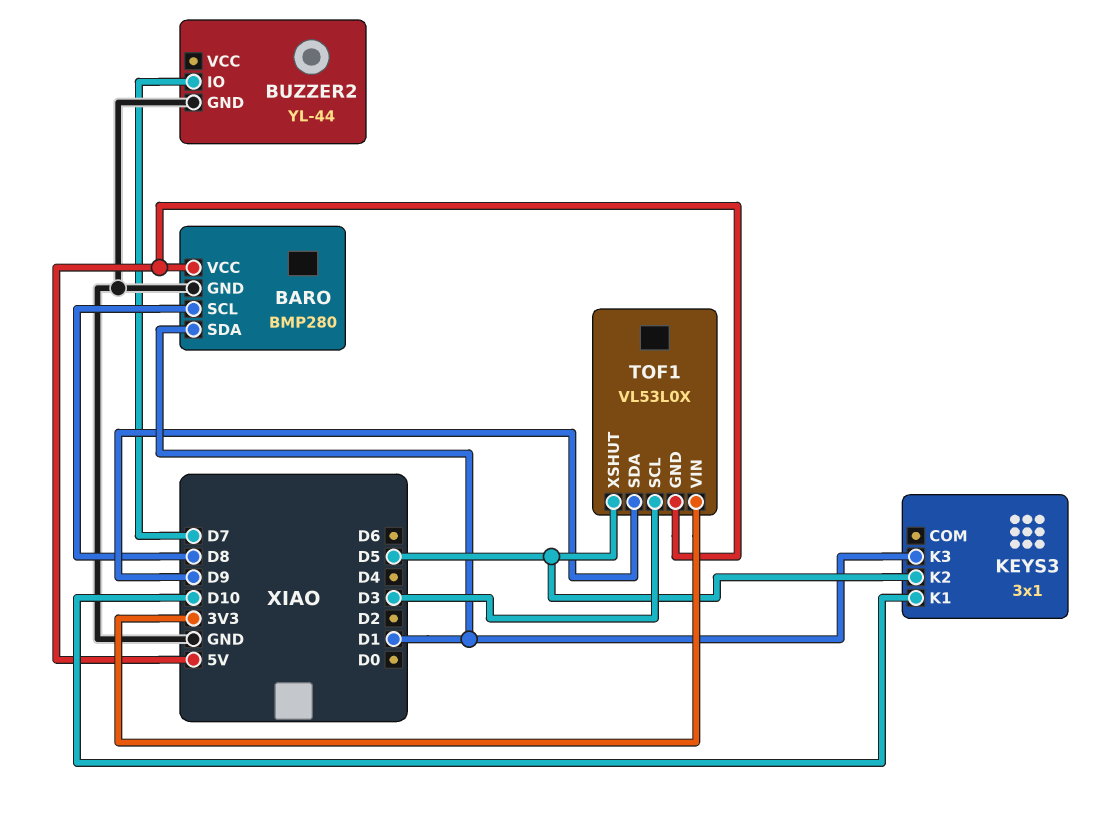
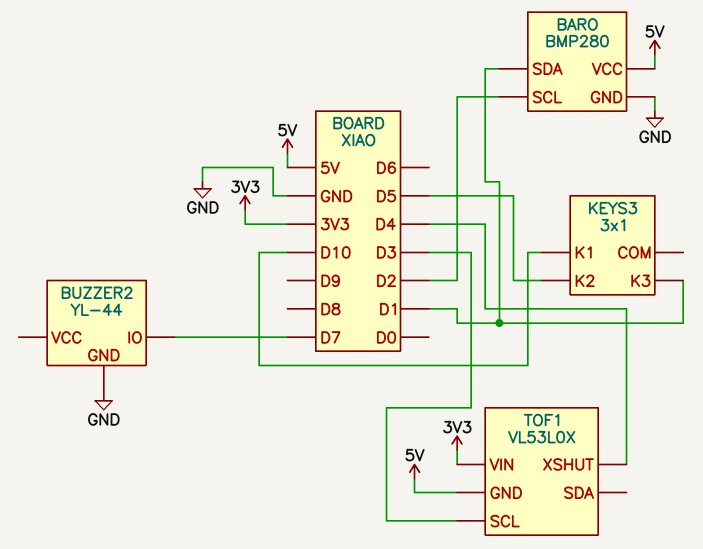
BARO pin SCL: D8 -> D2
TOF1 pin SDA: D9 -> none
TOF1 pin XSHUT: D5 -> D4

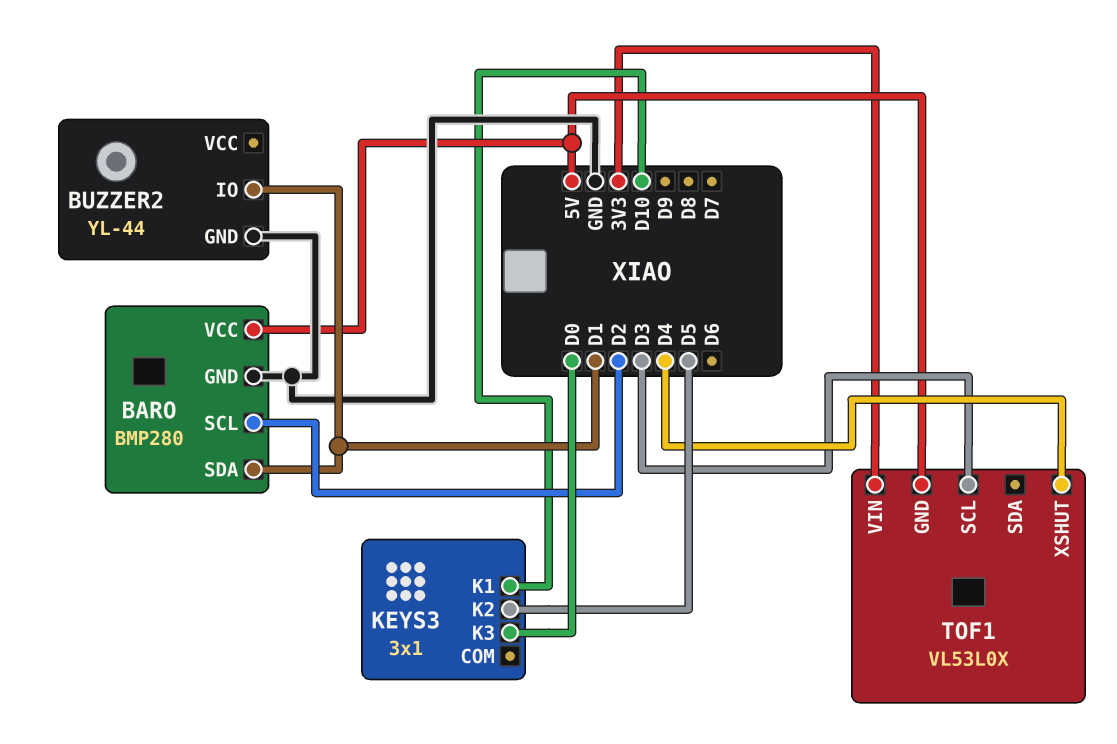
BUZZER2 pin IO: D7 -> D1
KEYS3 pin K3: D1 -> D0

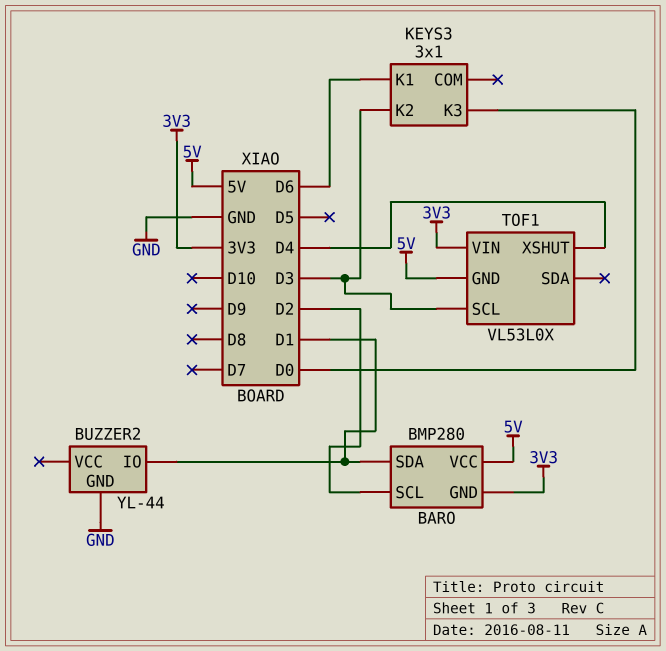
BARO pin GND: GND -> 3V3
KEYS3 pin K1: D10 -> D6
KEYS3 pin K2: D5 -> D3

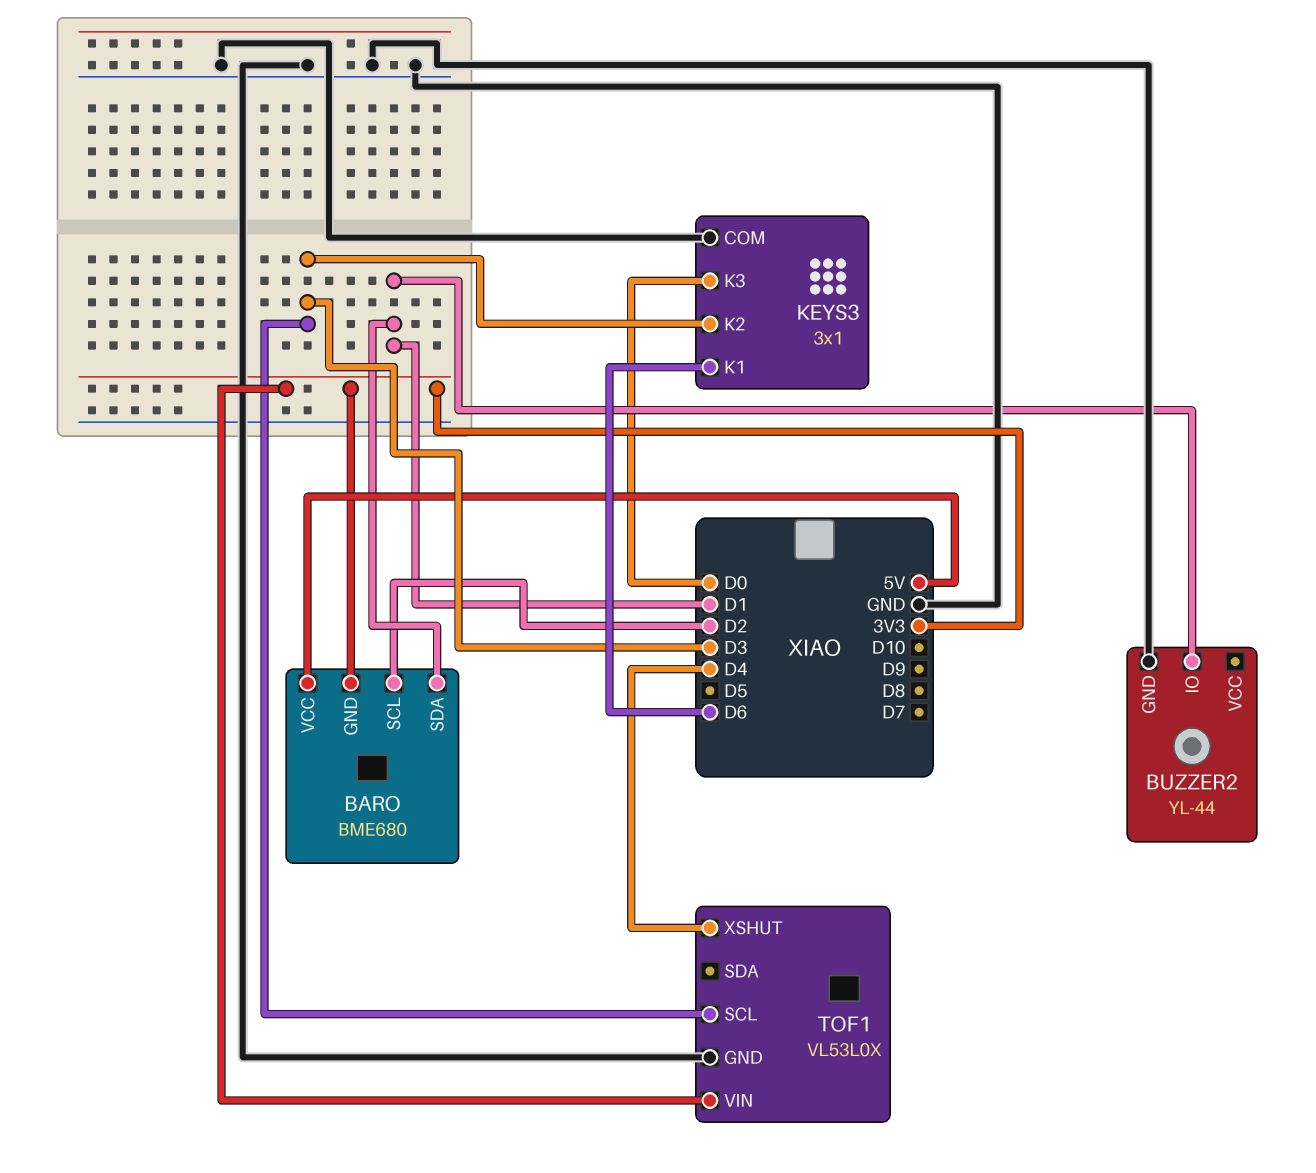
BARO: BMP280 -> BME680
KEYS3 pin COM: none -> GND
TOF1 pin GND: 5V -> GND

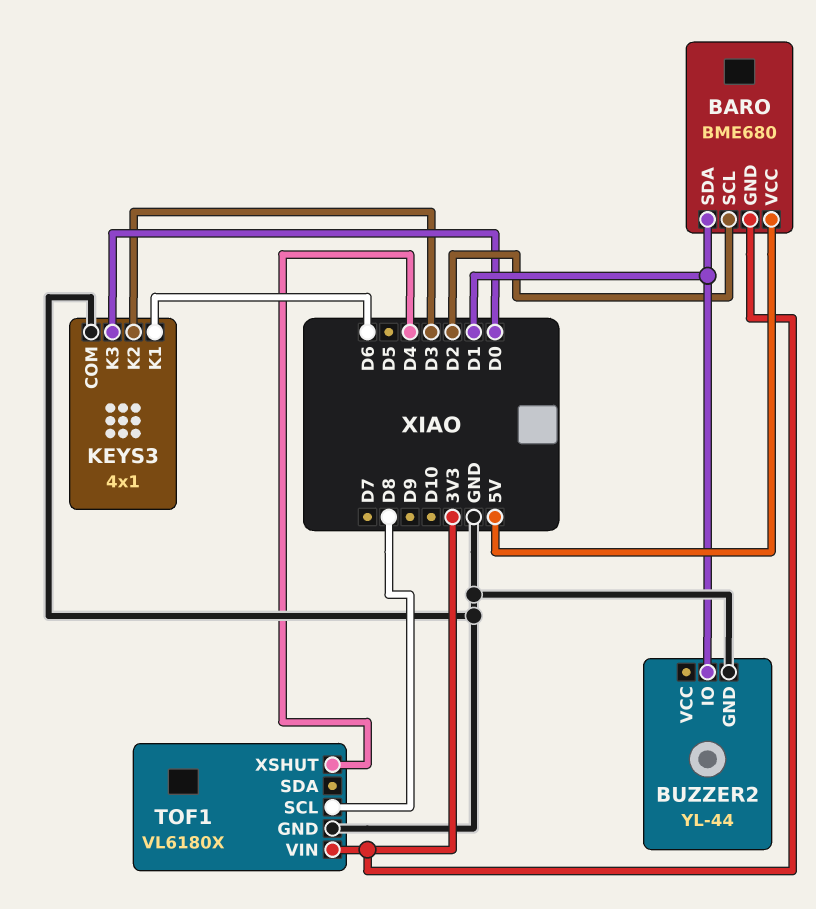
KEYS3: 3x1 -> 4x1
TOF1: VL53L0X -> VL6180X
TOF1 pin SCL: D3 -> D8

